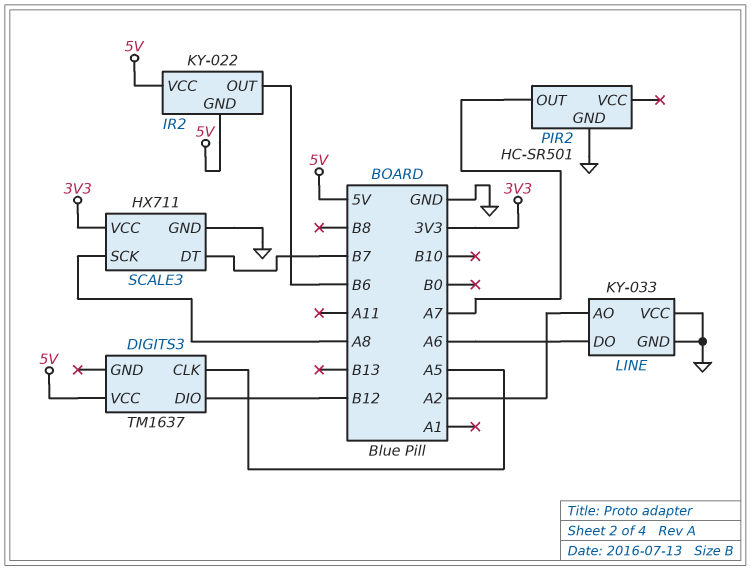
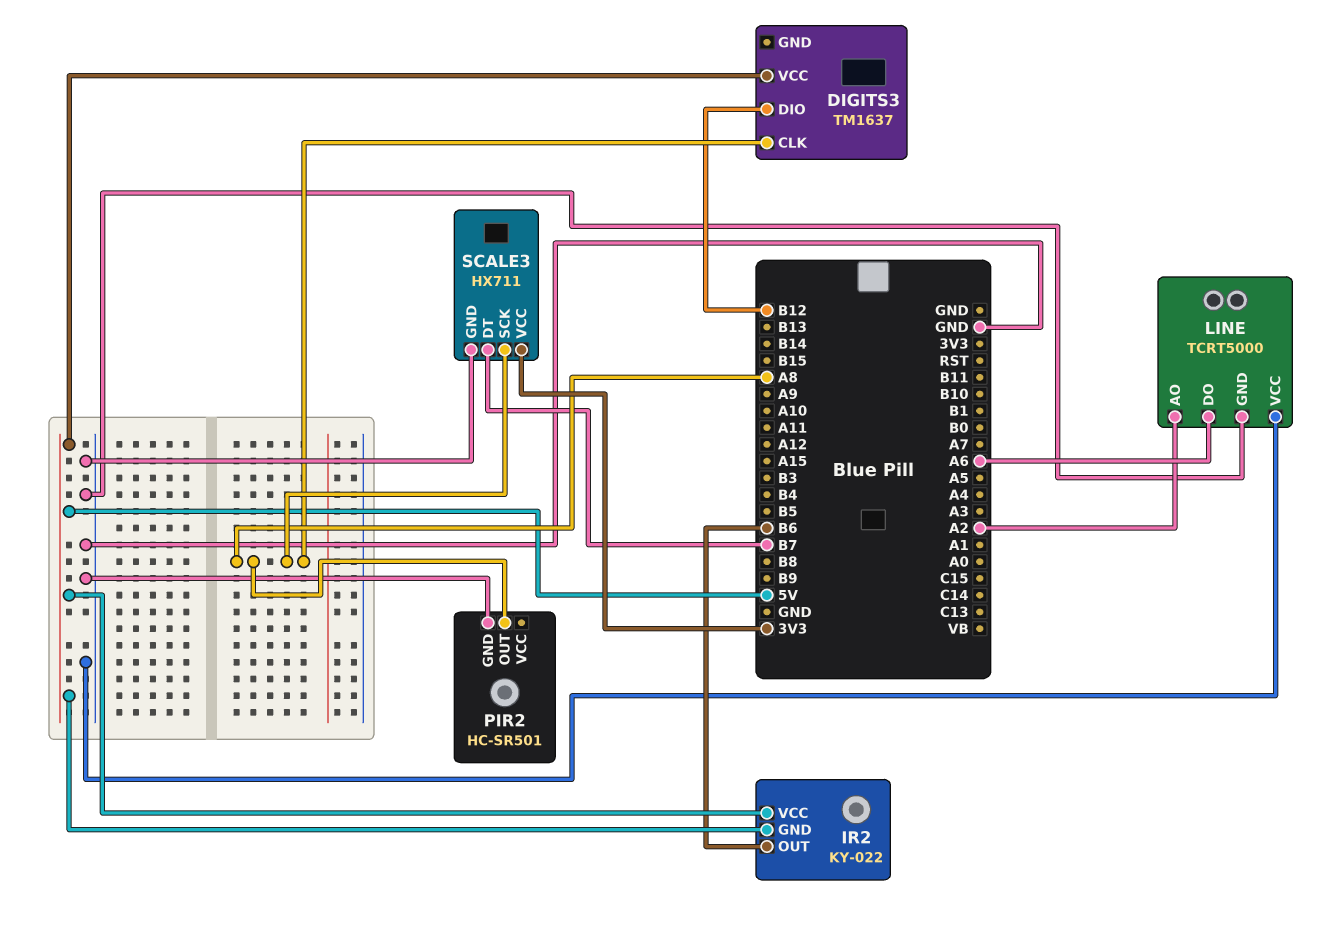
DIGITS3 pin CLK: A5 -> A8
LINE: KY-033 -> TCRT5000
PIR2 pin OUT: A7 -> A8

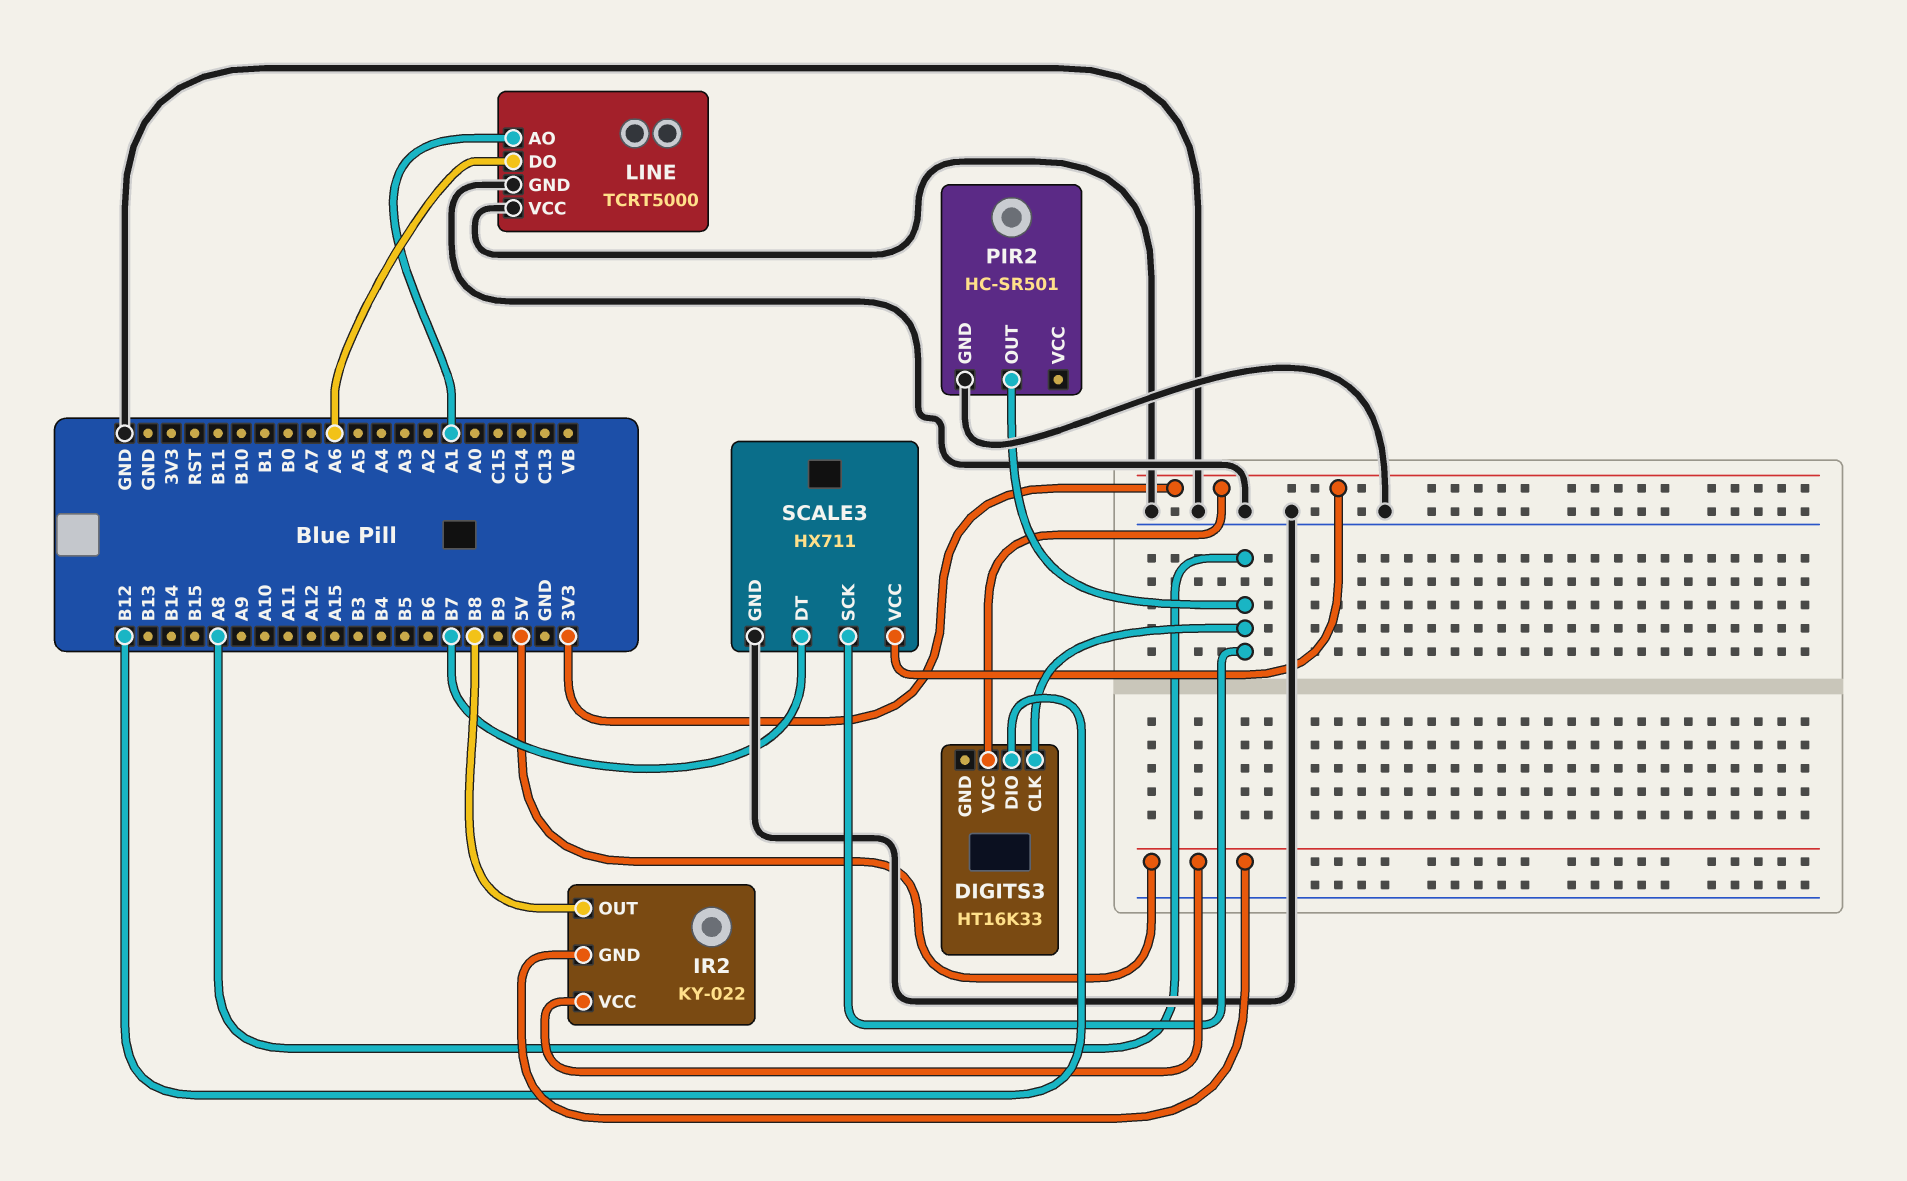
DIGITS3: TM1637 -> HT16K33
DIGITS3 pin VCC: 5V -> 3V3
IR2 pin OUT: B6 -> B8
LINE pin AO: A2 -> A1

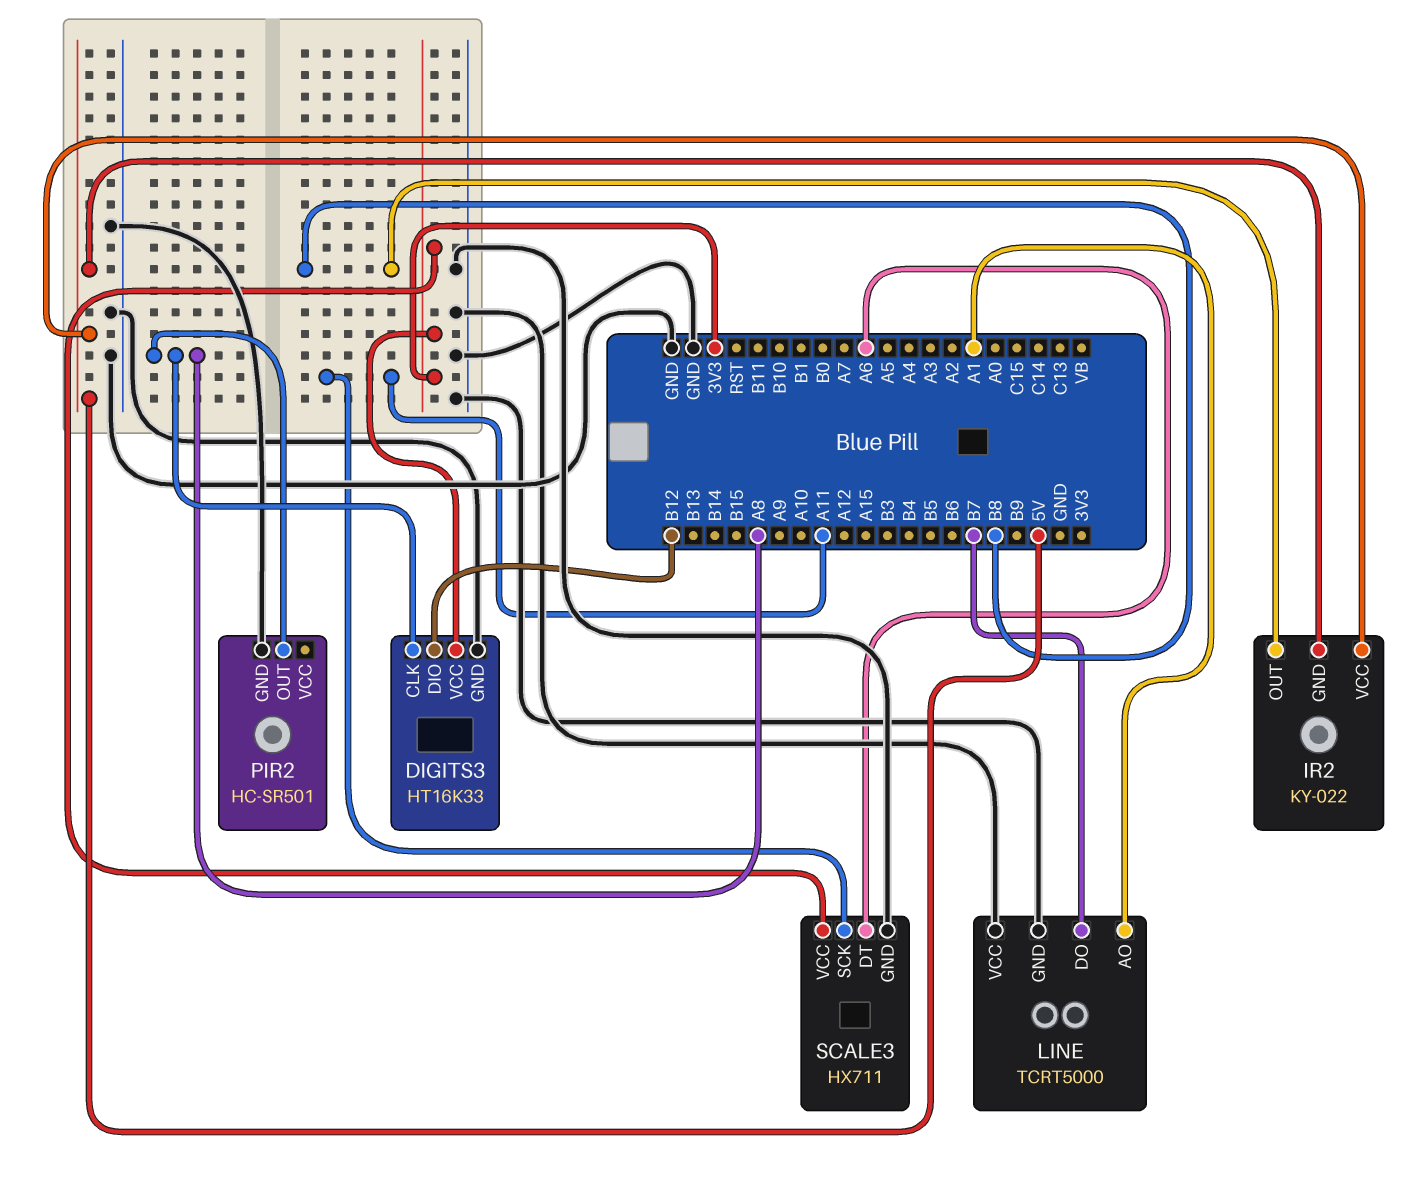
DIGITS3 pin GND: none -> GND
LINE pin DO: A6 -> B7
SCALE3 pin DT: B7 -> A6
SCALE3 pin SCK: A8 -> A11

